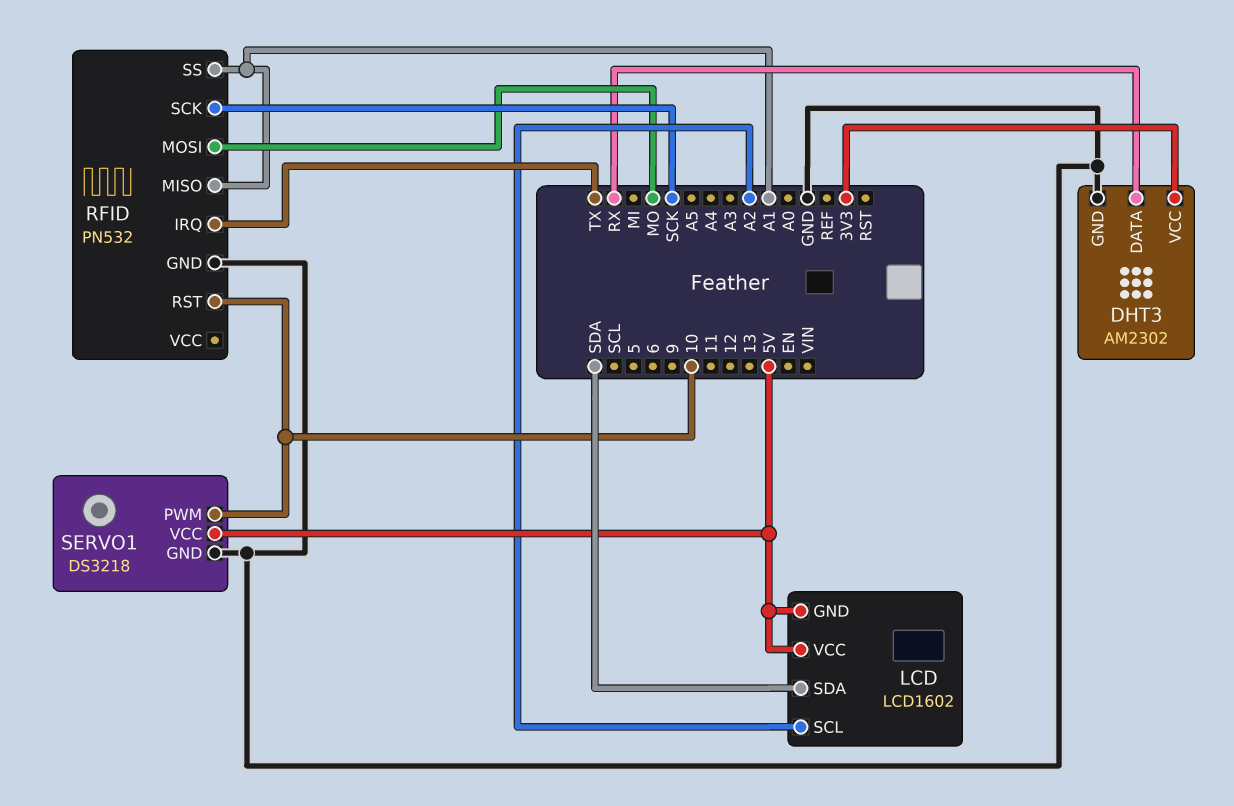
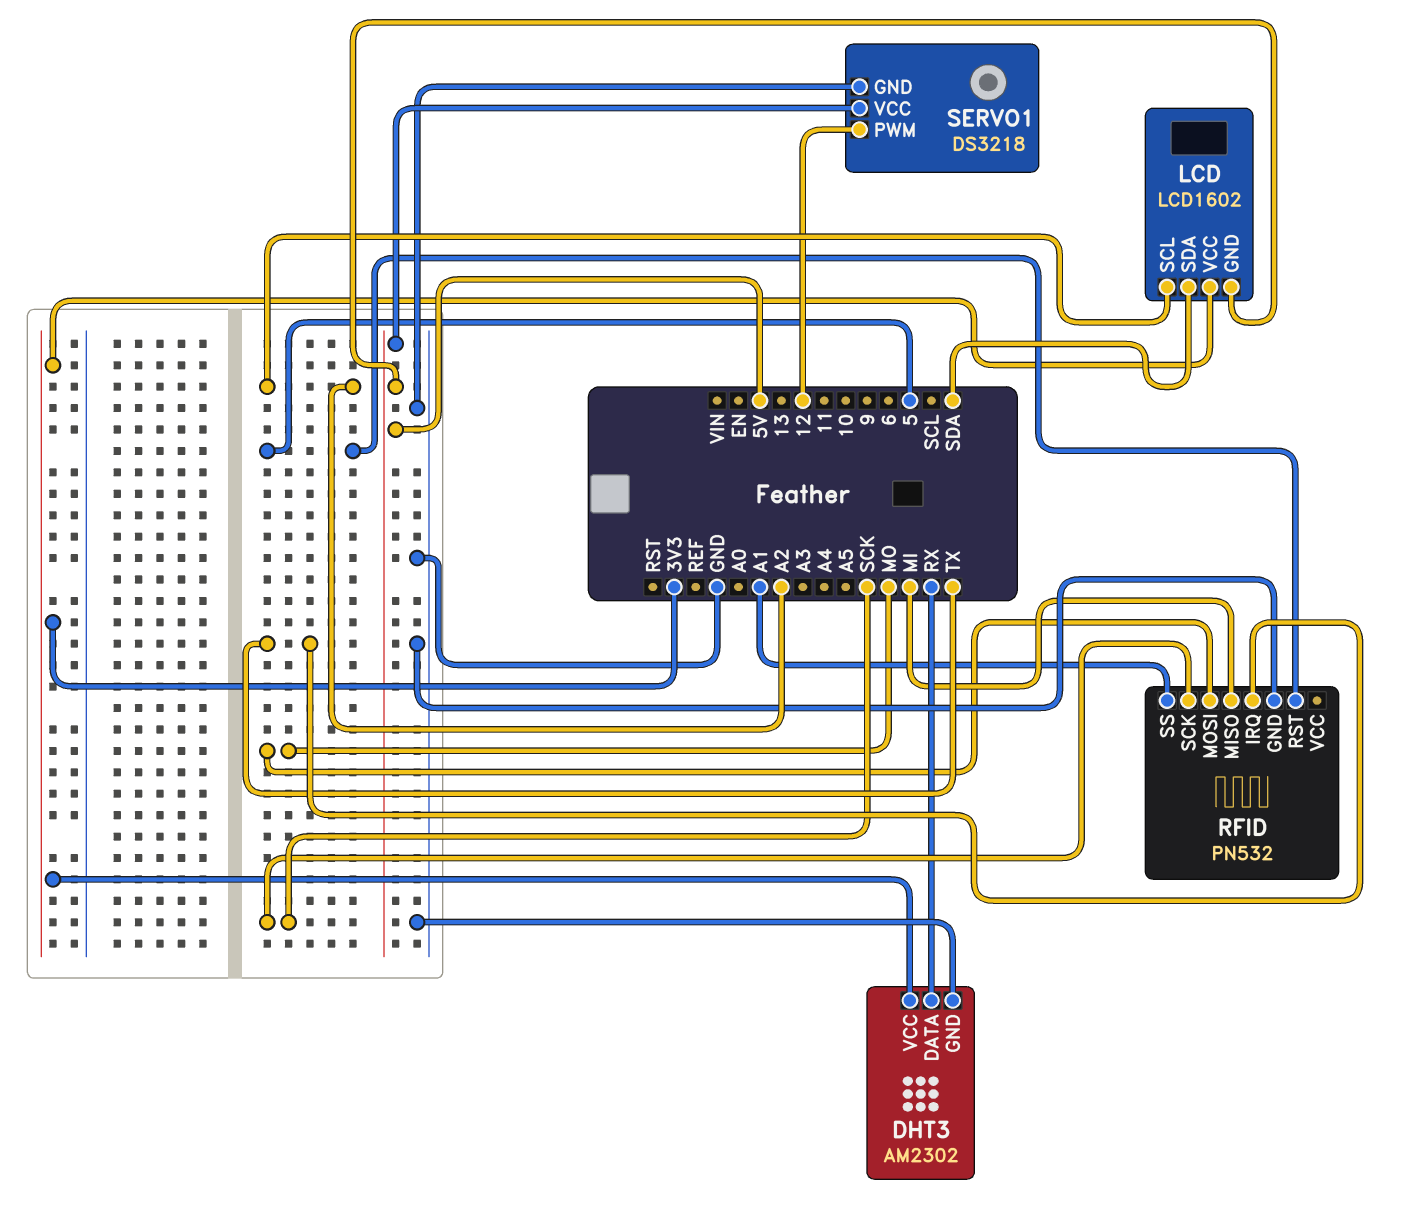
LCD pin VCC: 5V -> 3V3
RFID pin MISO: A1 -> MI
RFID pin RST: 10 -> 5
SERVO1 pin PWM: 10 -> 12

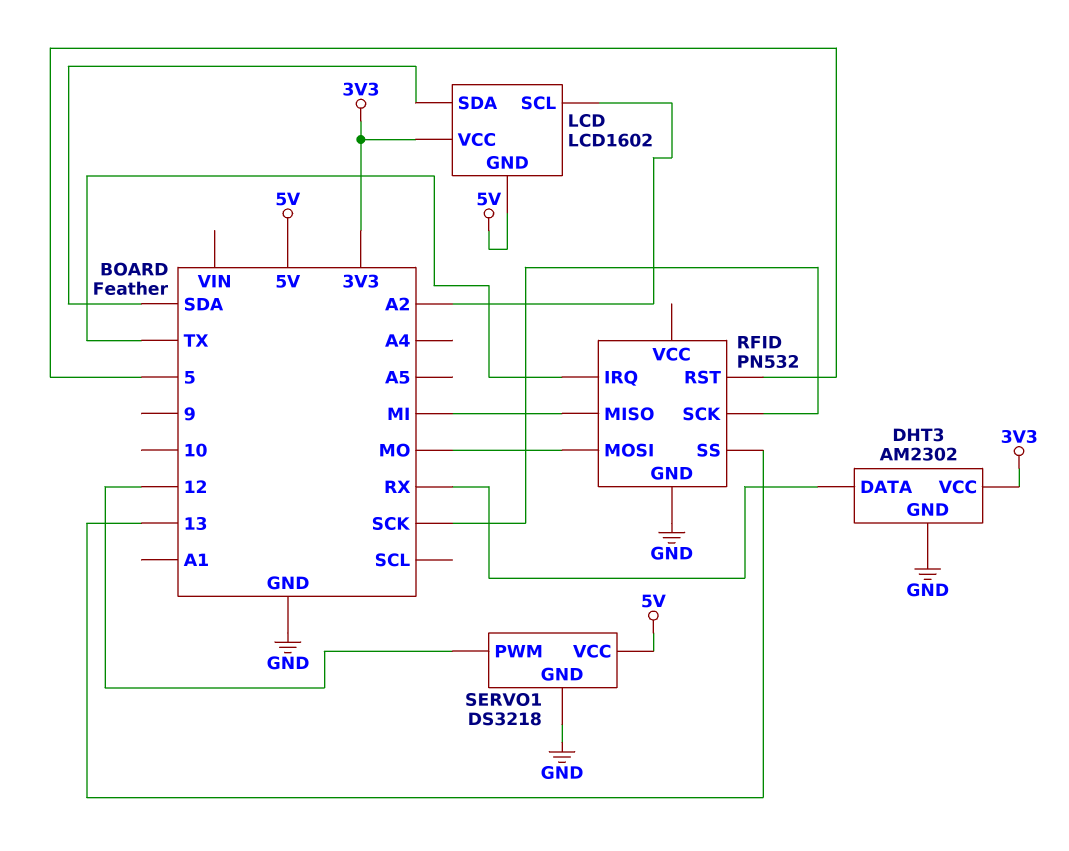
RFID pin SS: A1 -> 13

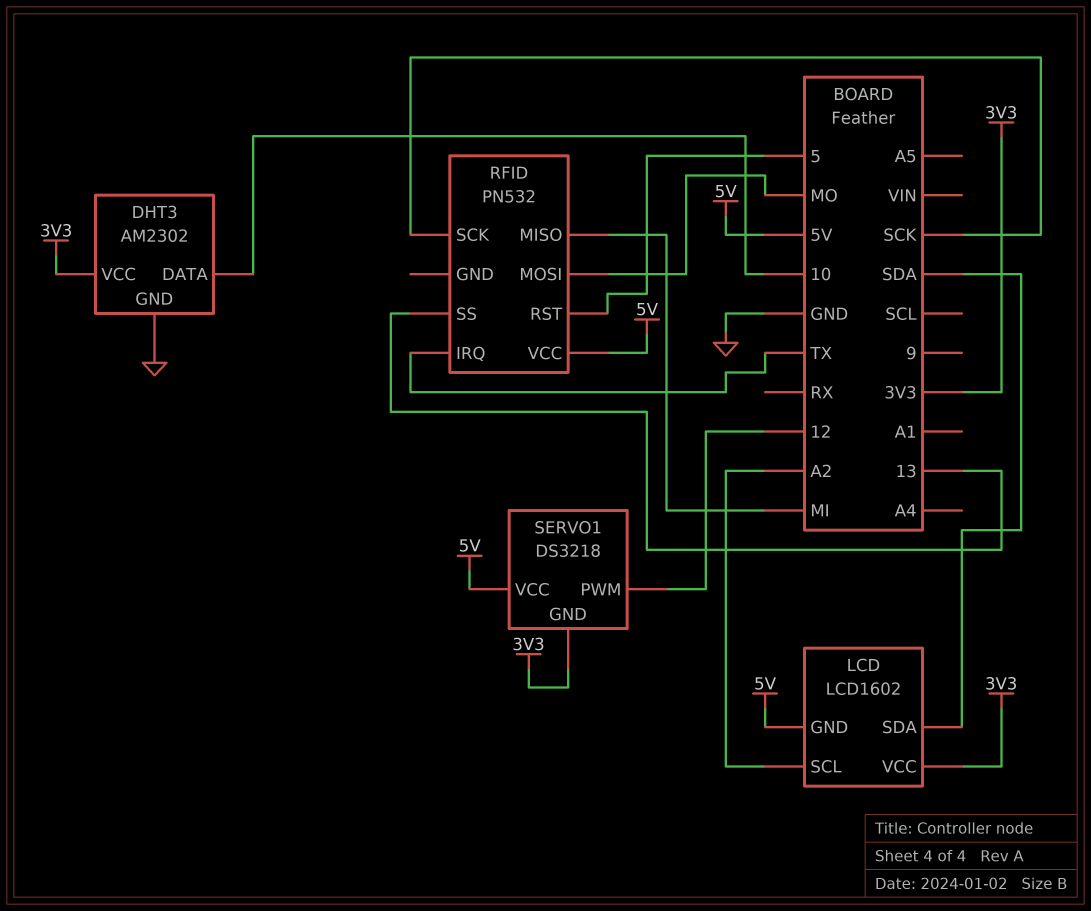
DHT3 pin DATA: RX -> 10
RFID pin GND: GND -> none
RFID pin VCC: none -> 5V
SERVO1 pin GND: GND -> 3V3

